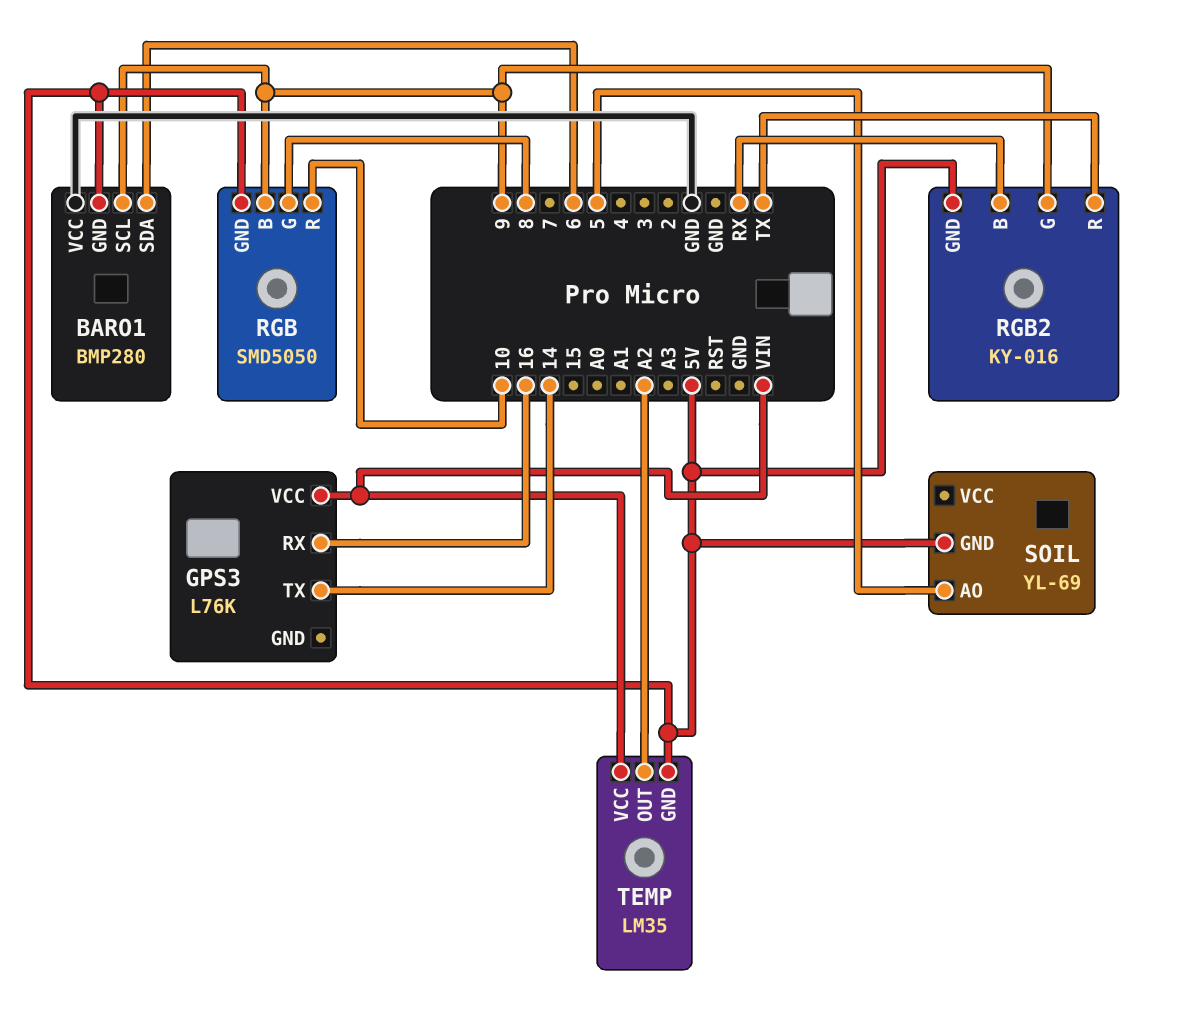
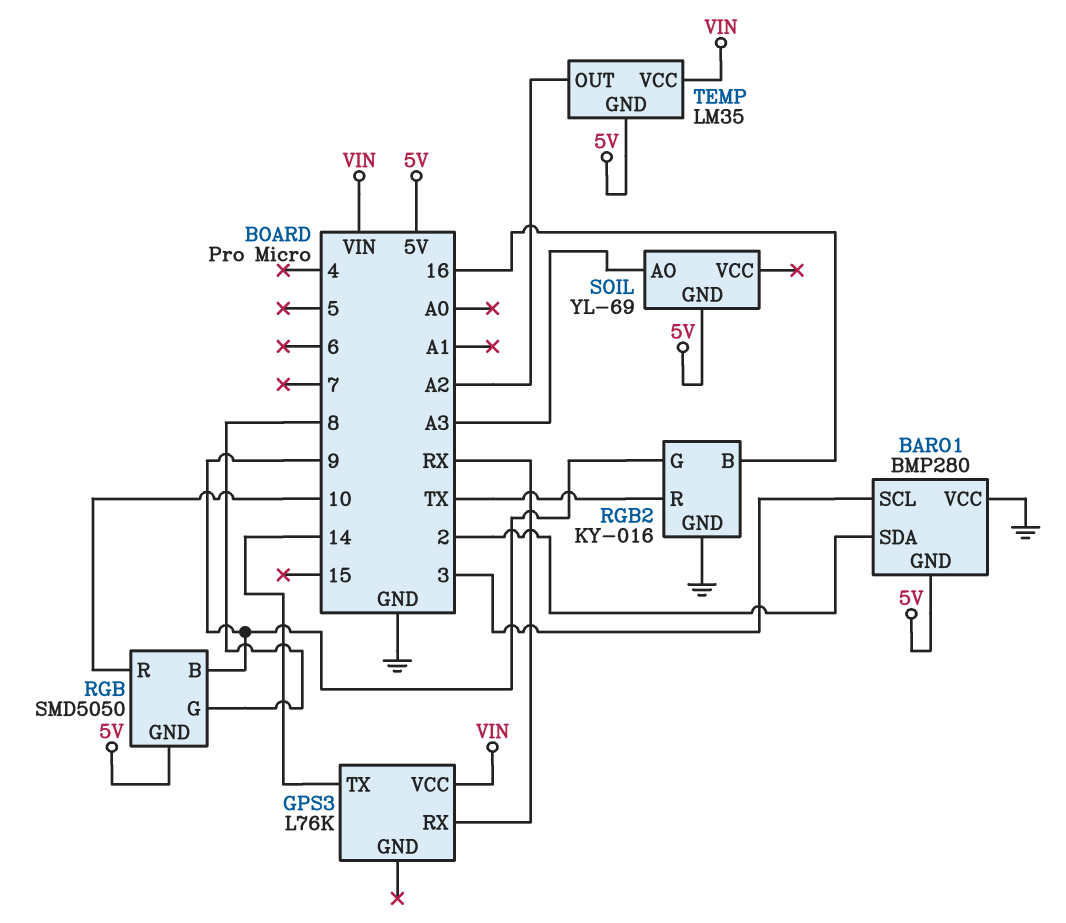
BARO1 pin SCL: 9 -> 3
BARO1 pin SDA: 6 -> 2
GPS3 pin RX: 16 -> RX
RGB2 pin B: RX -> 16
RGB2 pin GND: 5V -> GND
SOIL pin AO: 5 -> A3

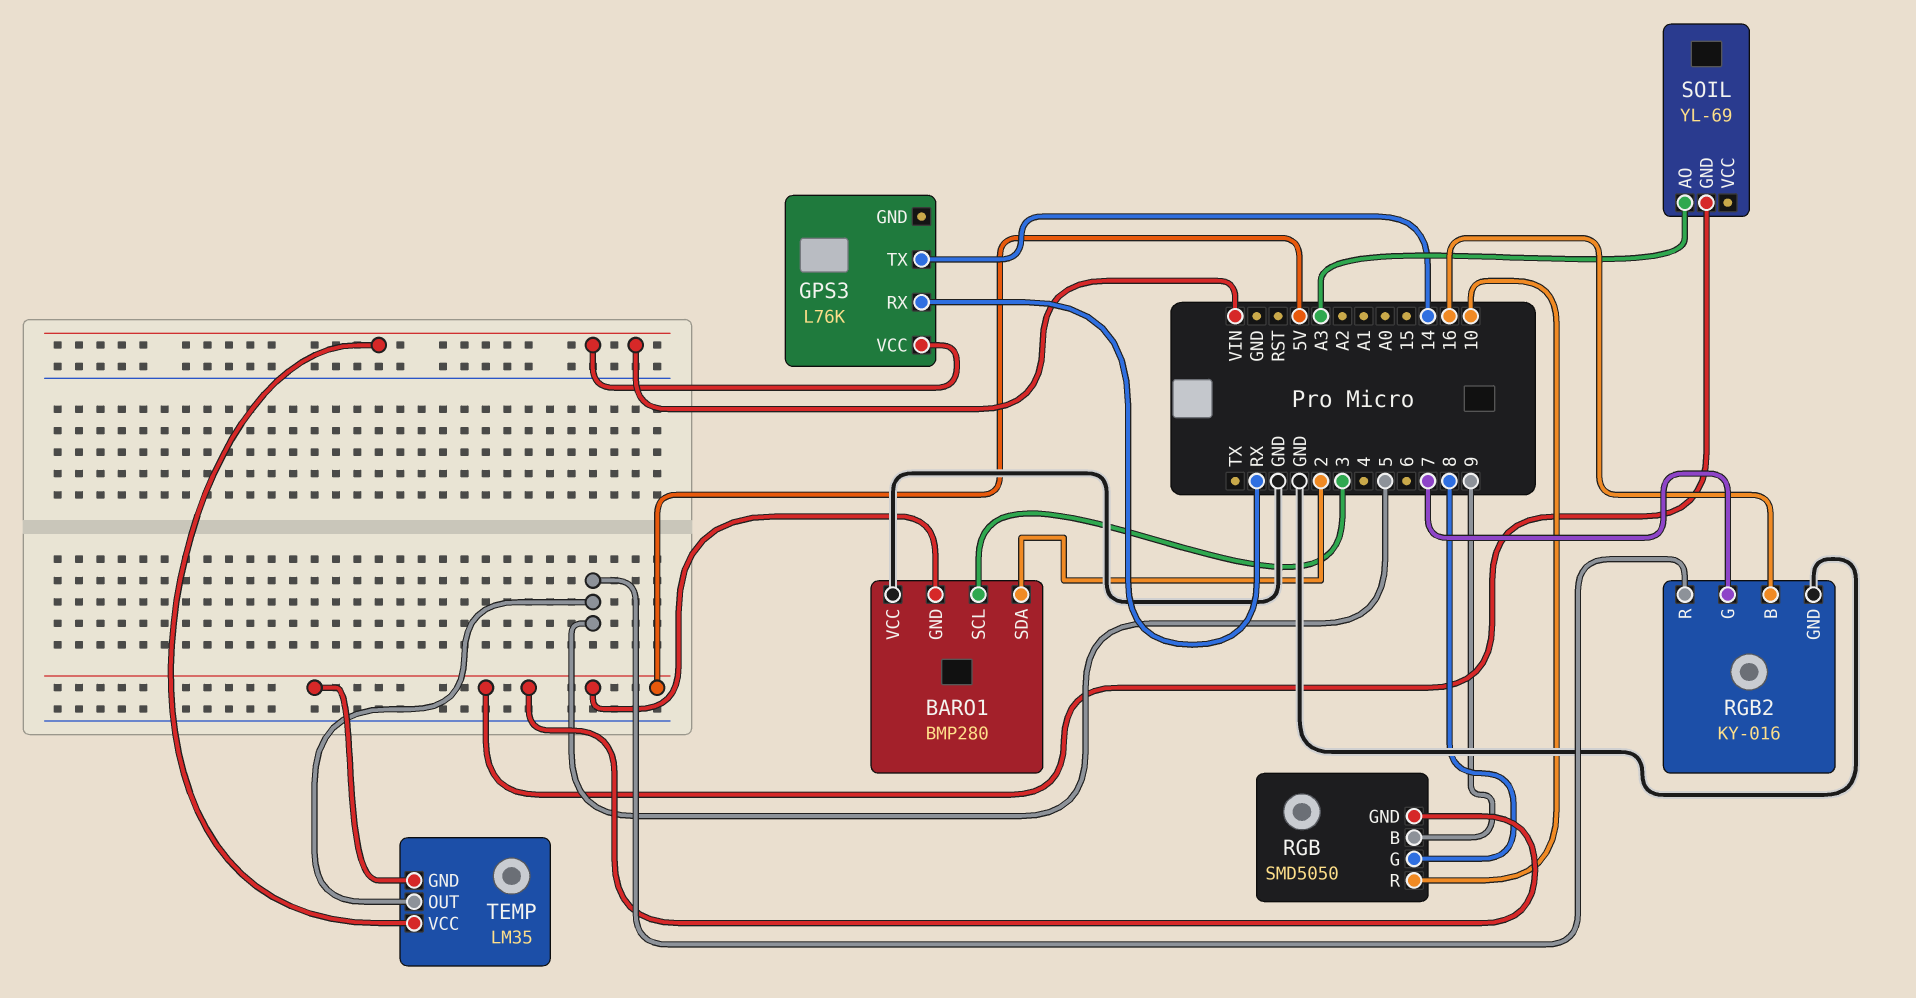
RGB2 pin G: 9 -> 7
RGB2 pin R: TX -> 5
TEMP pin OUT: A2 -> 5

